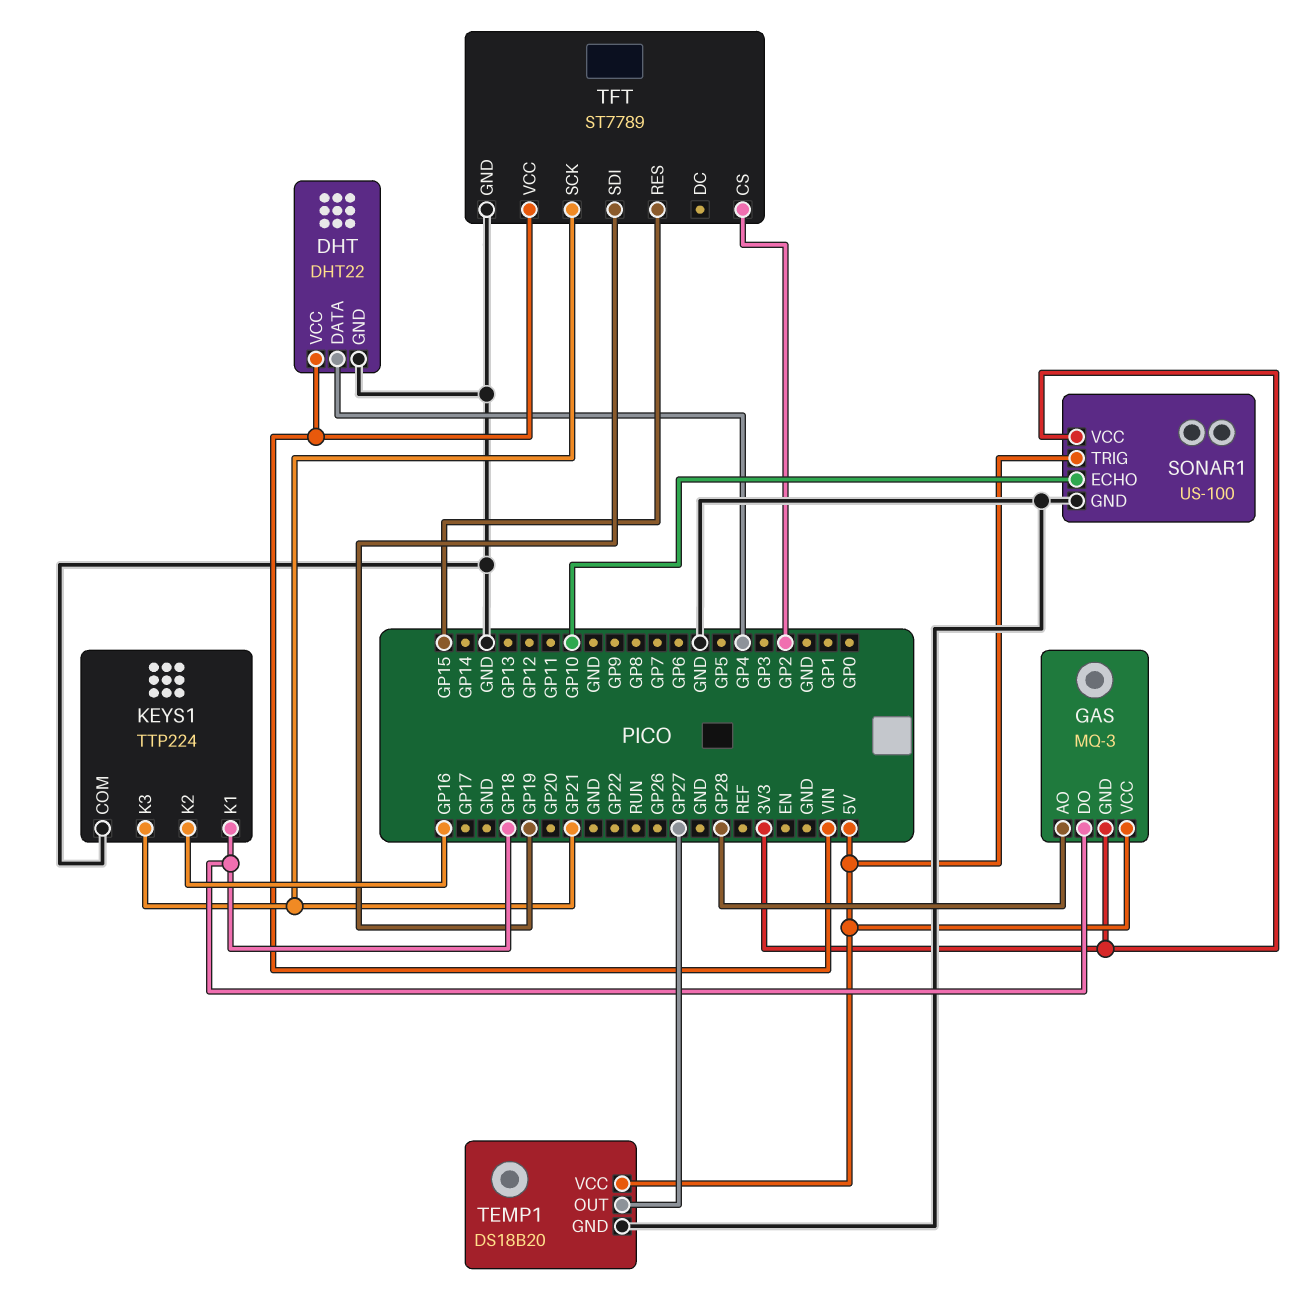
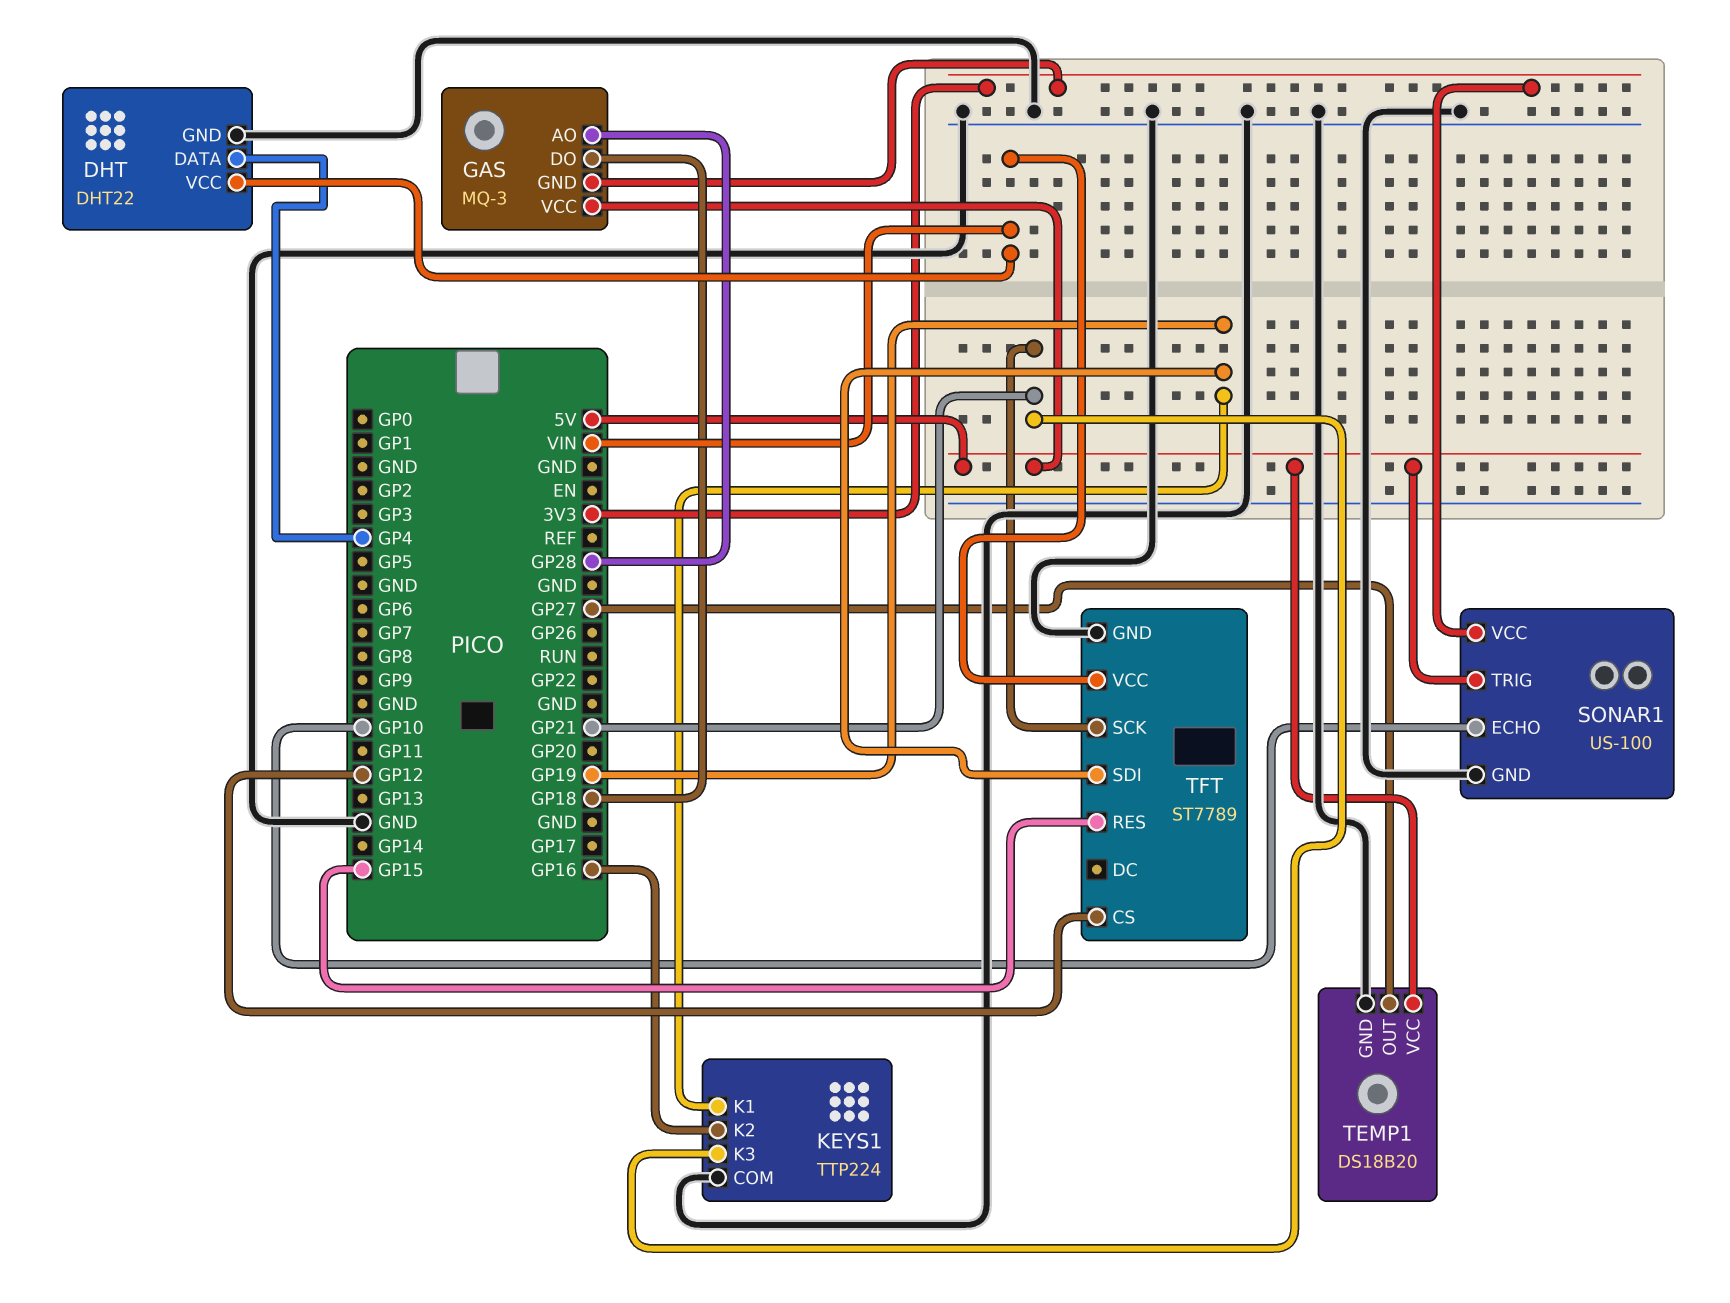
KEYS1 pin K1: GP18 -> GP19
TFT pin CS: GP2 -> GP12

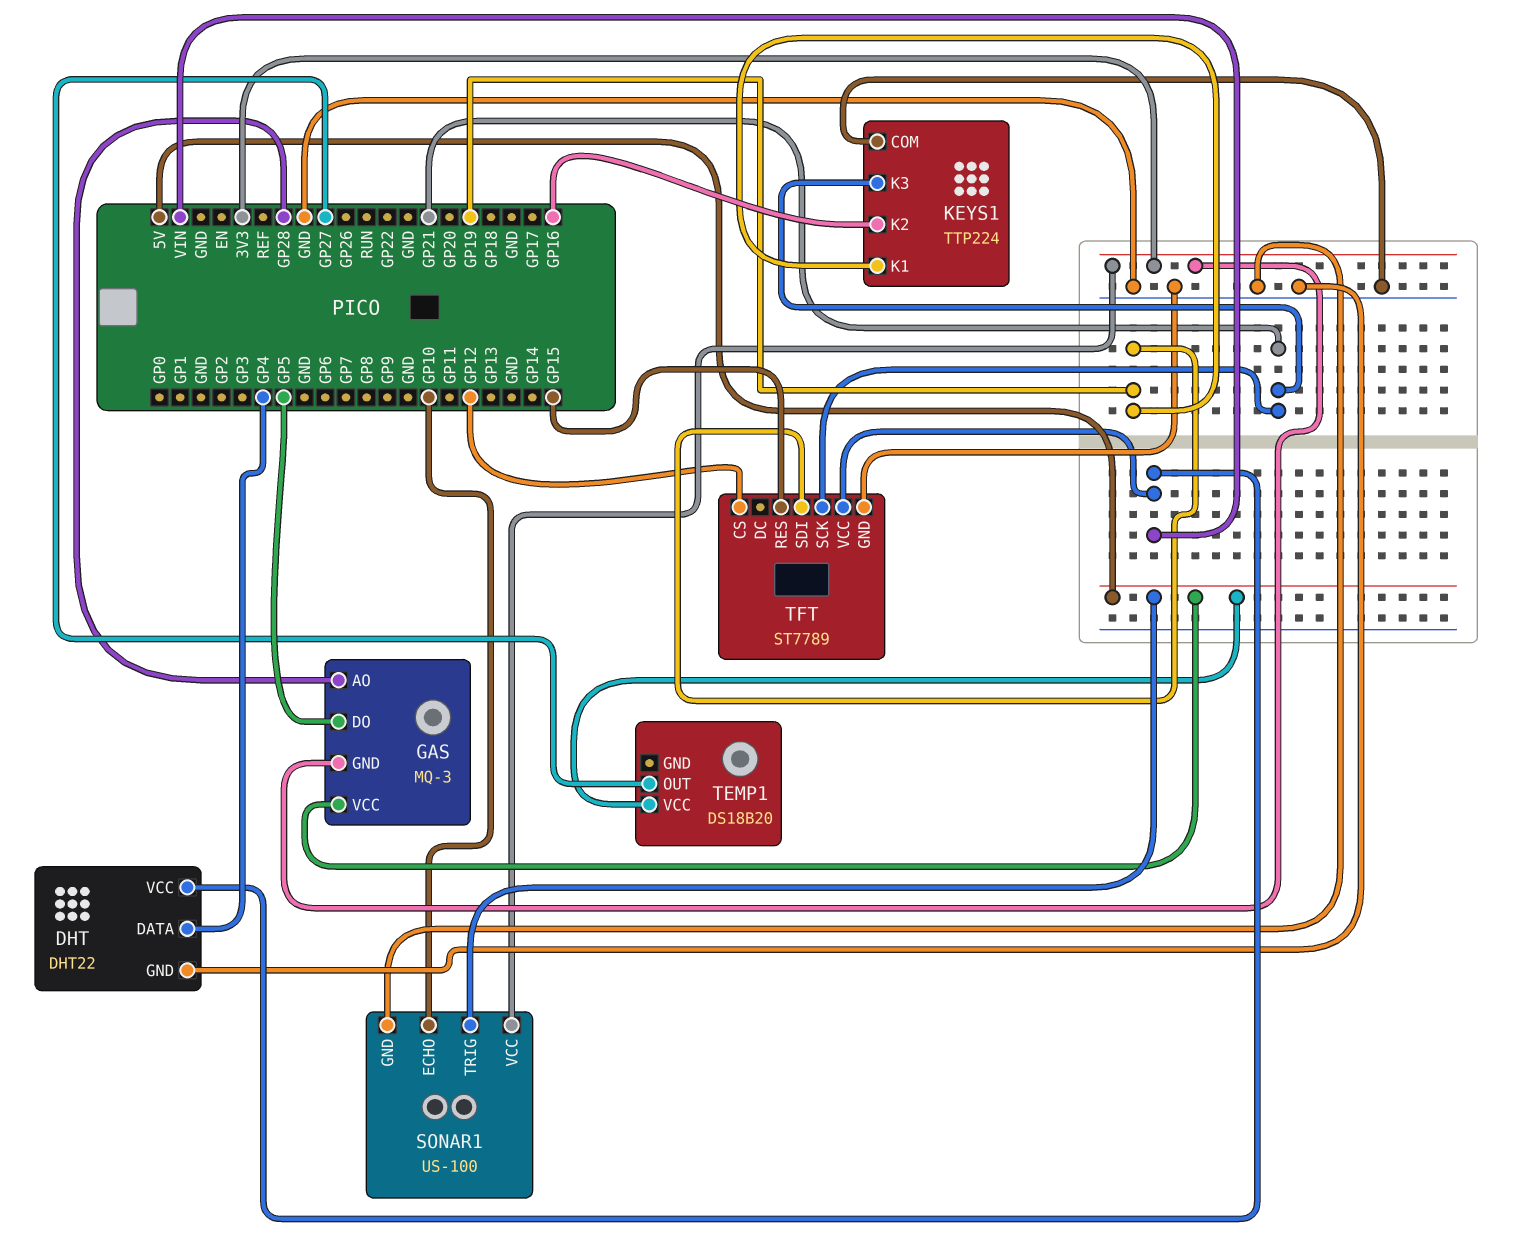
GAS pin DO: GP18 -> GP5
TEMP1 pin GND: GND -> none

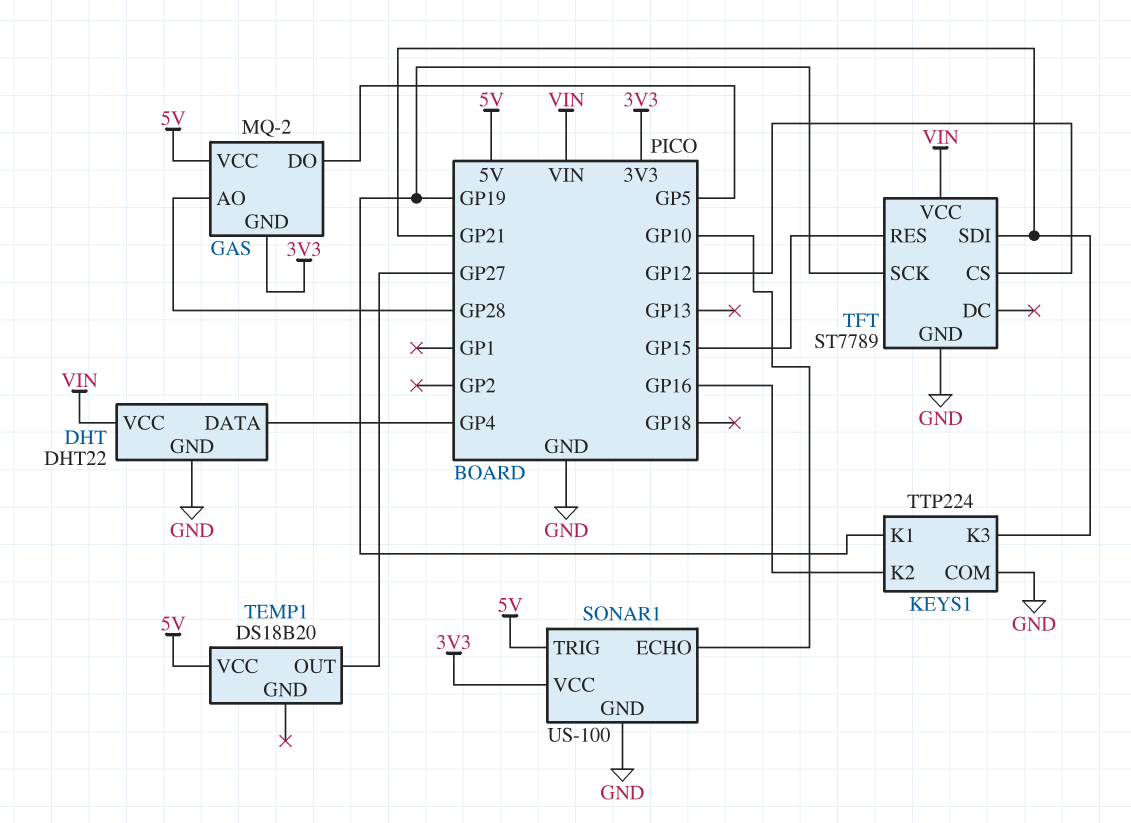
GAS: MQ-3 -> MQ-2
TFT pin SCK: GP21 -> GP19
TFT pin SDI: GP19 -> GP21

